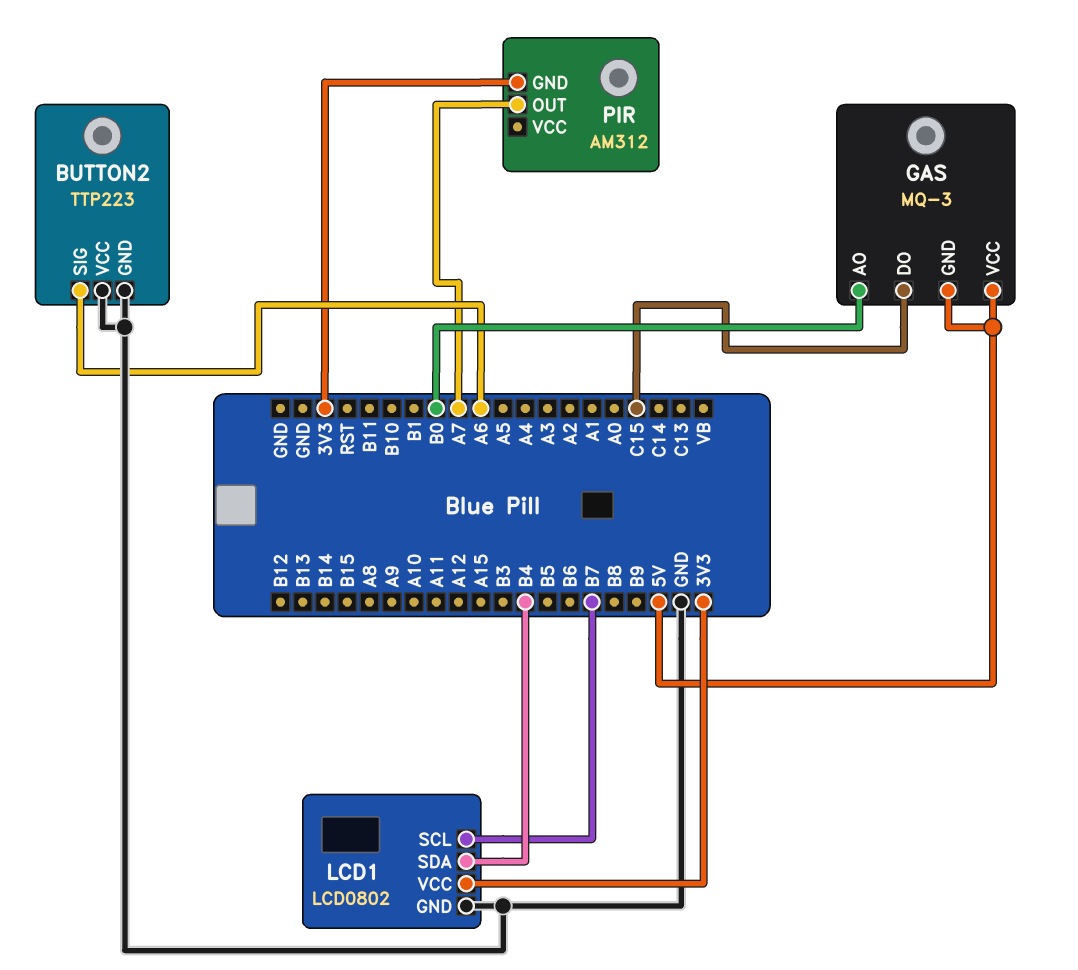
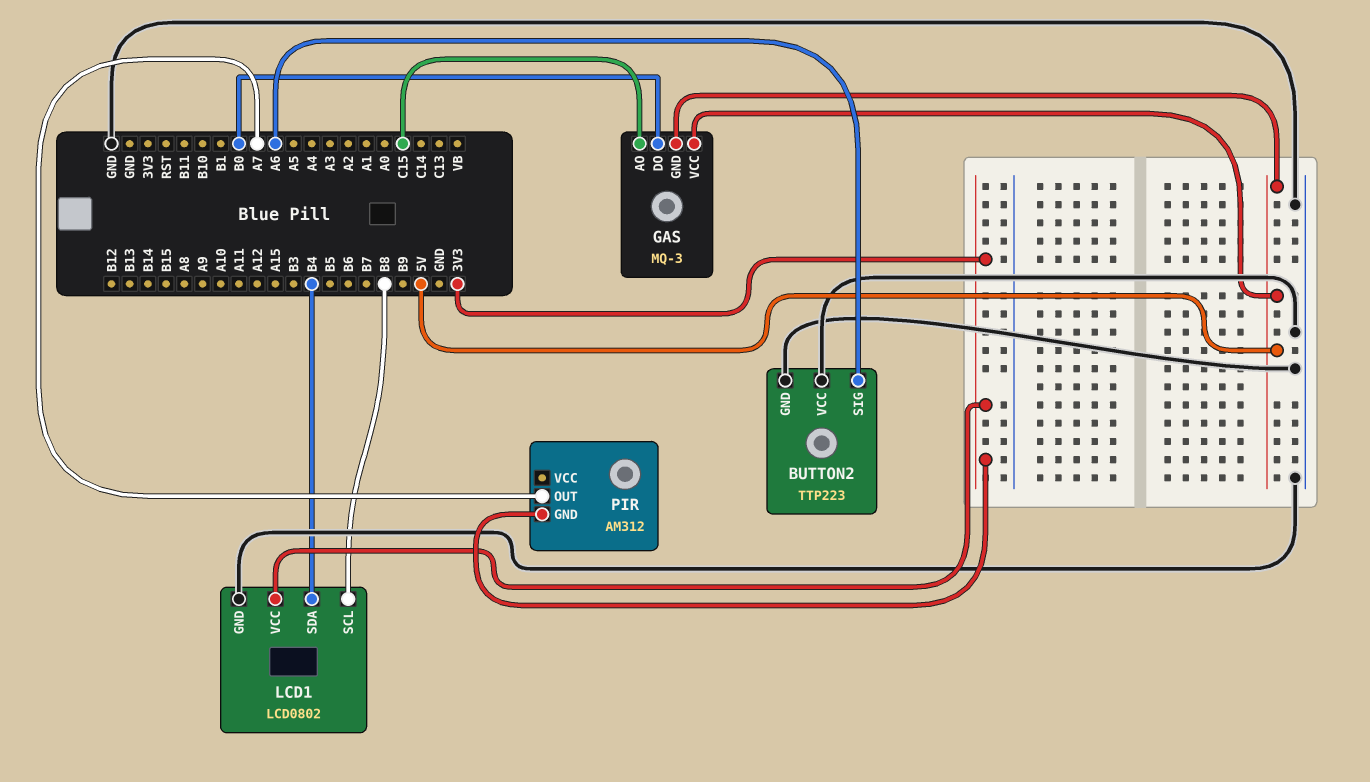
GAS pin AO: B0 -> C15
GAS pin DO: C15 -> B0
LCD1 pin SCL: B7 -> B8

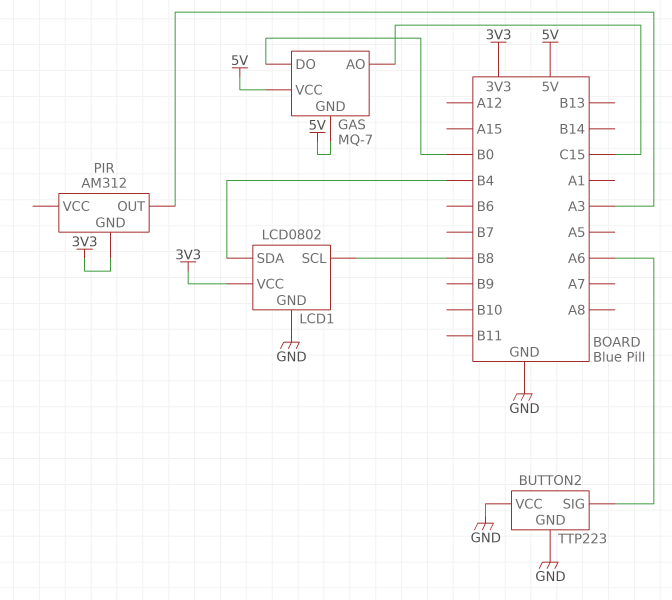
GAS: MQ-3 -> MQ-7
PIR pin OUT: A7 -> A3

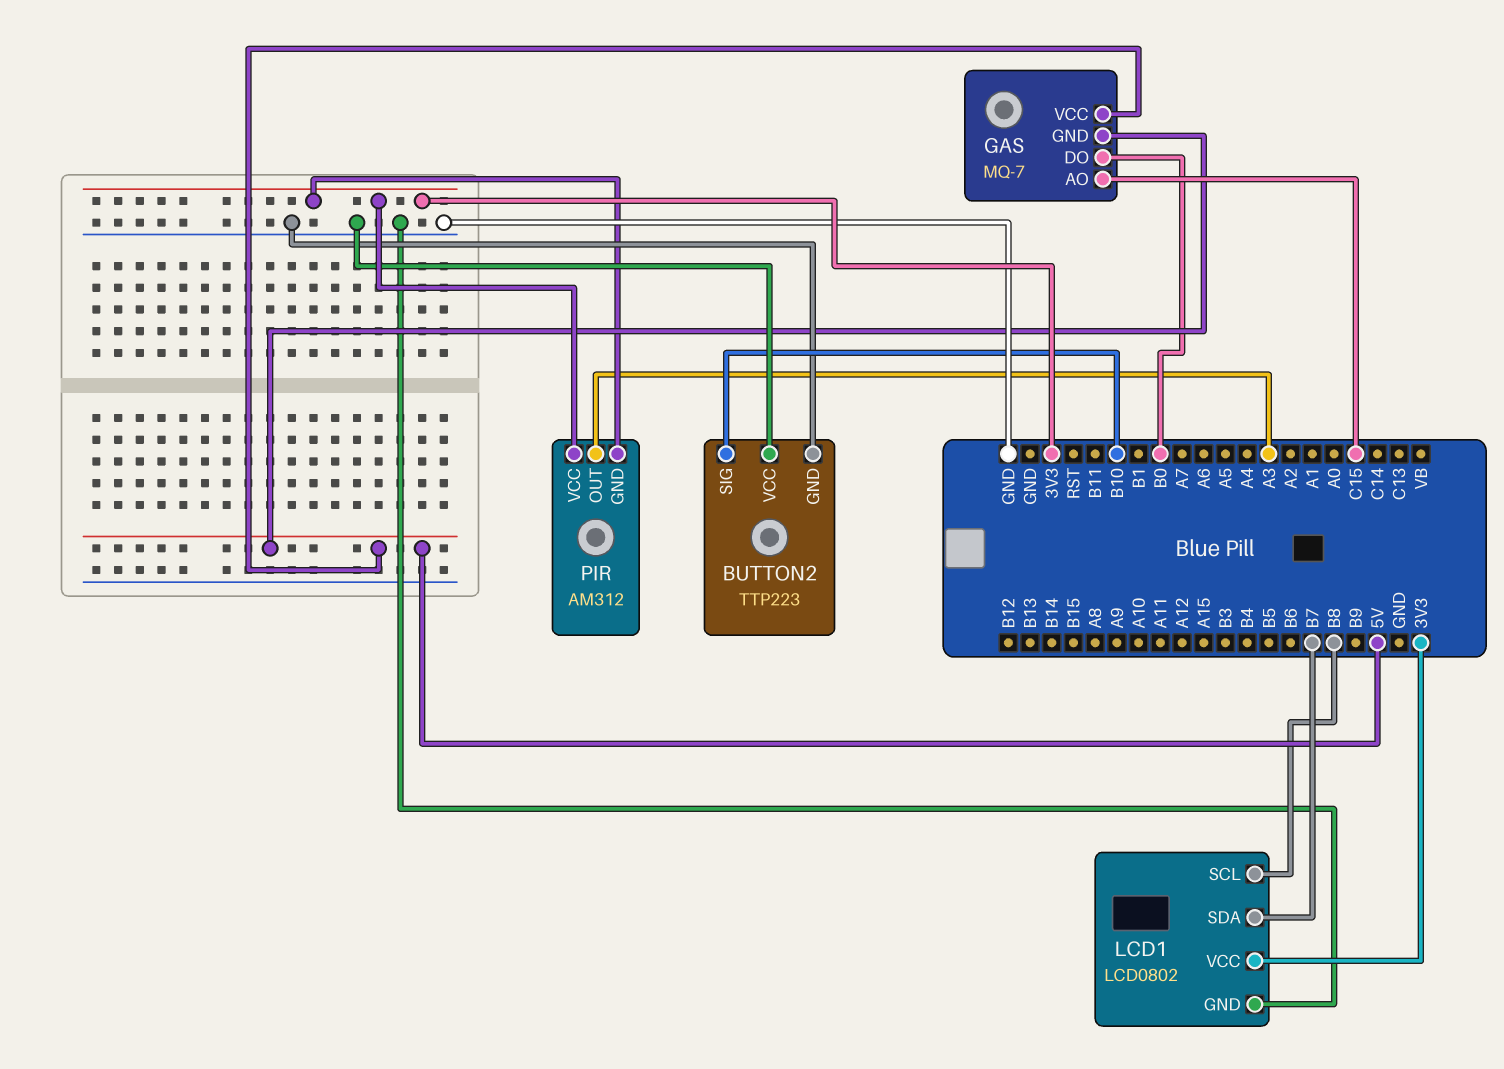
BUTTON2 pin SIG: A6 -> B10
LCD1 pin SDA: B4 -> B7
PIR pin VCC: none -> 3V3

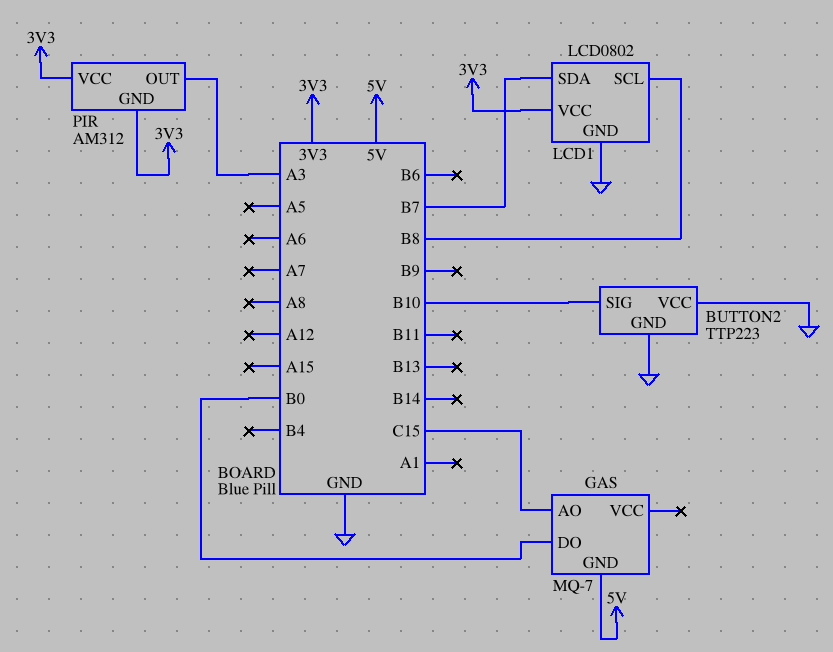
GAS pin VCC: 5V -> none

